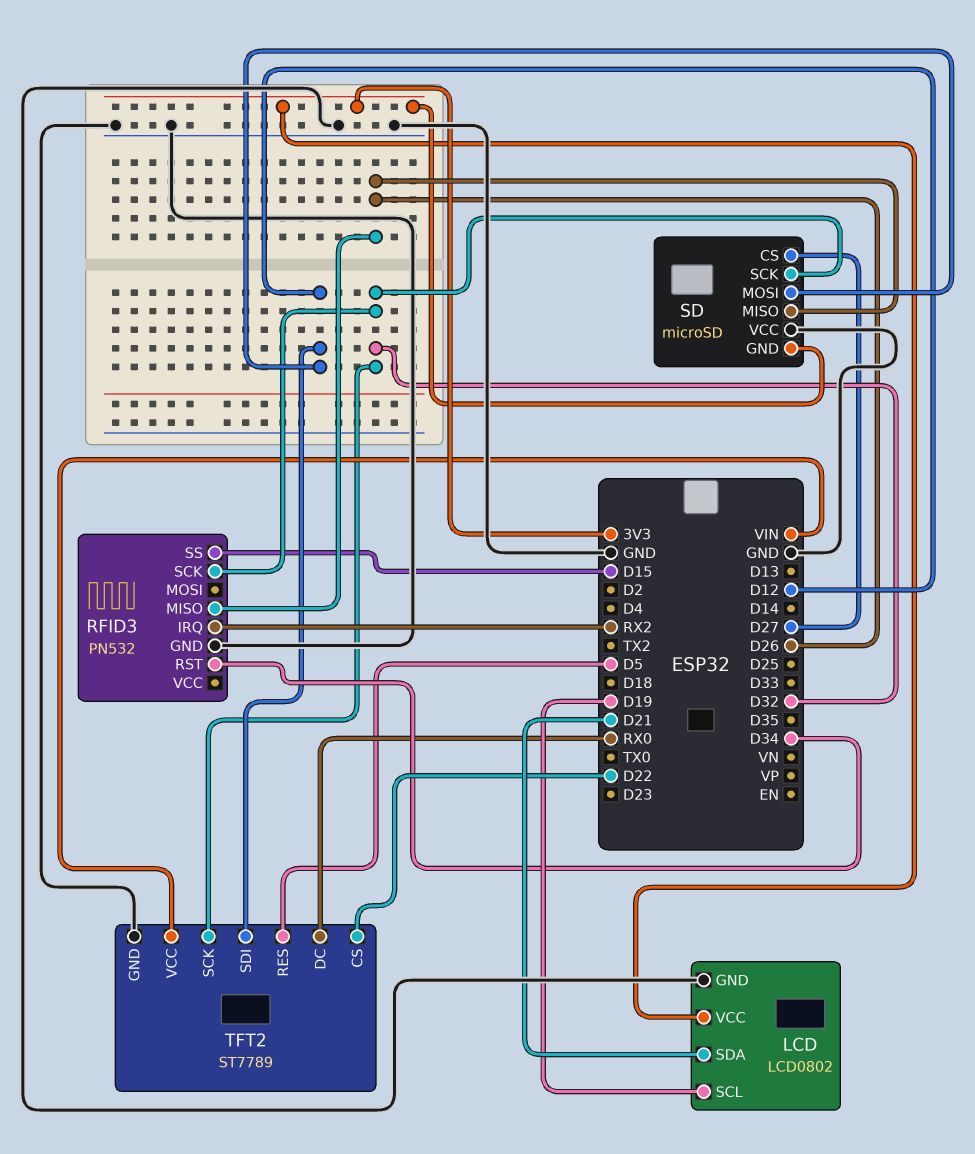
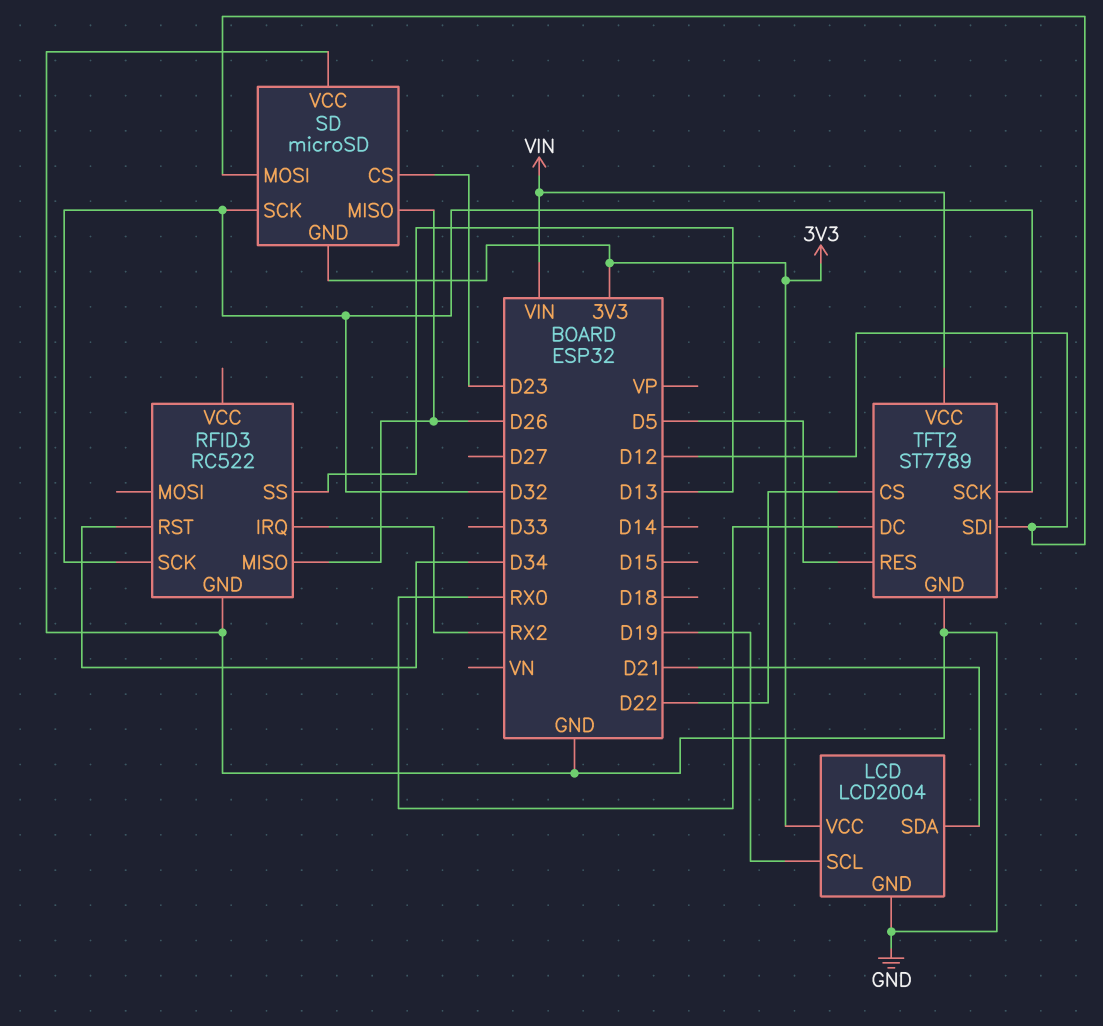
LCD: LCD0802 -> LCD2004
RFID3: PN532 -> RC522
RFID3 pin SS: D15 -> D13
SD pin CS: D27 -> D23

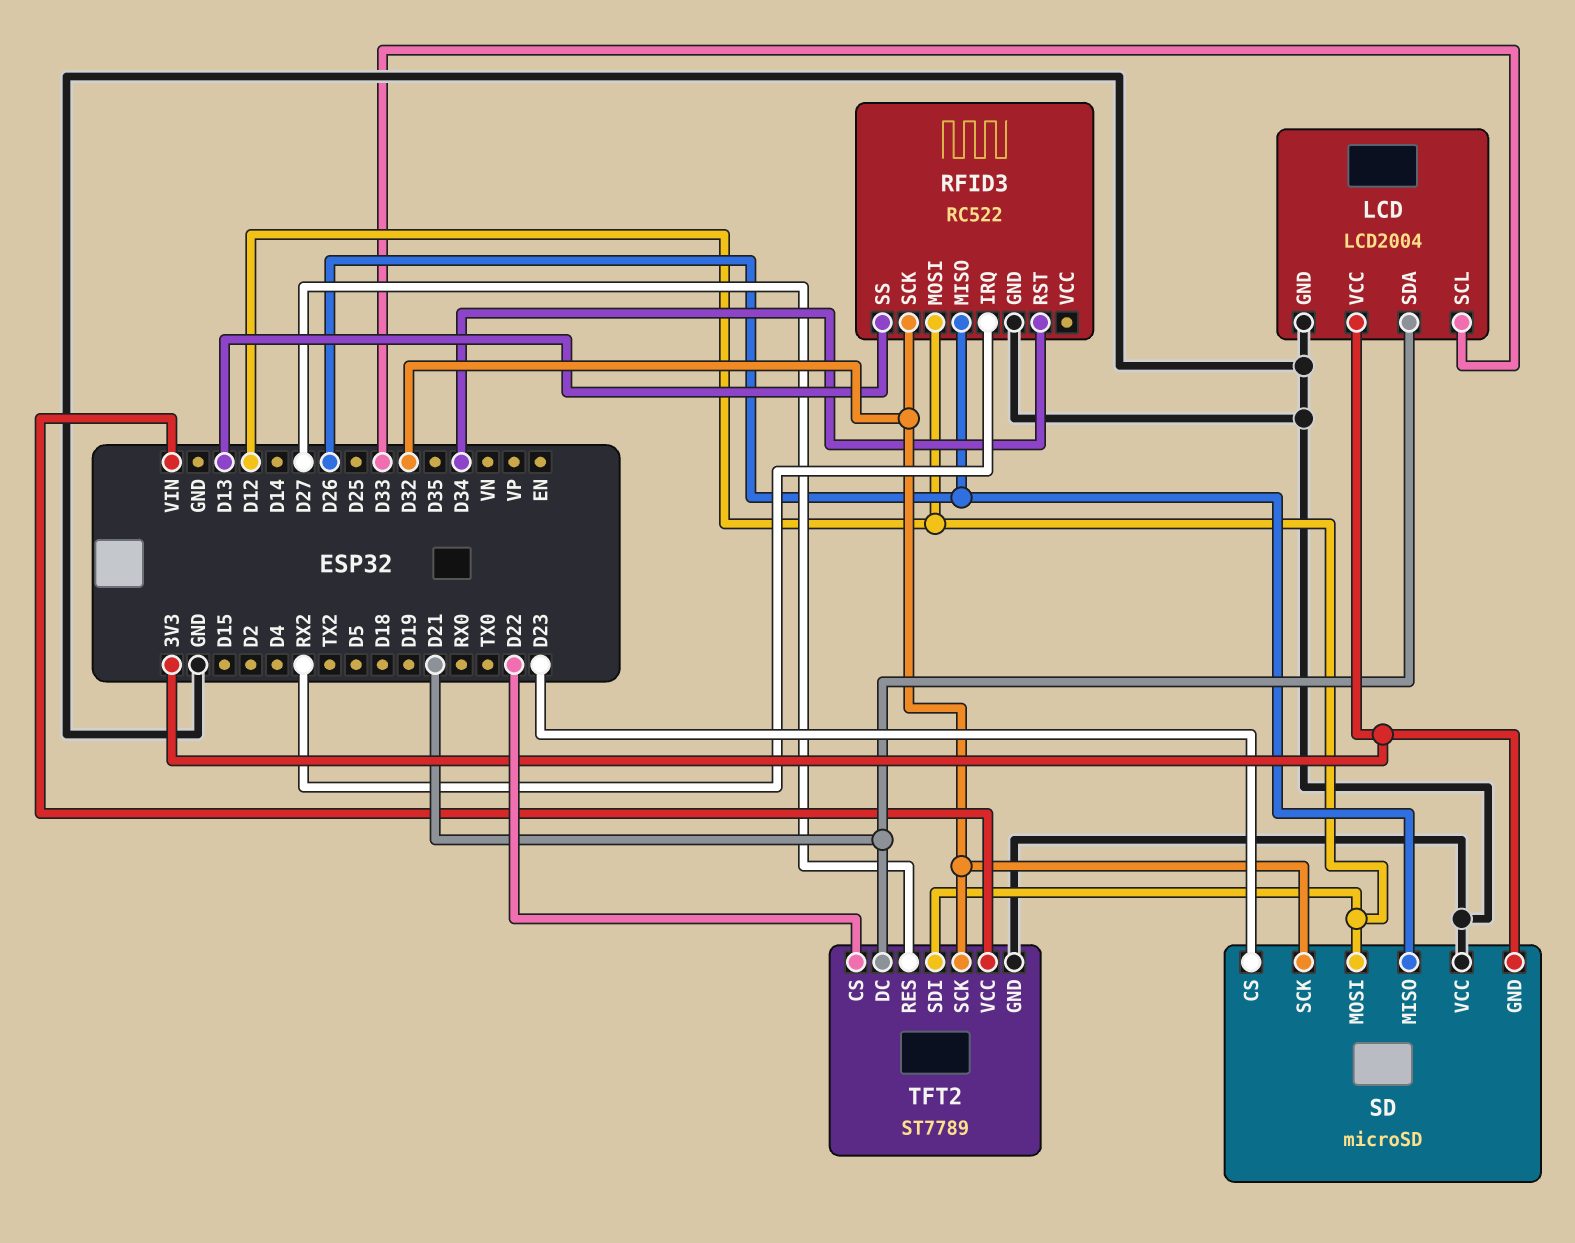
LCD pin SCL: D19 -> D33
RFID3 pin MOSI: none -> D12
TFT2 pin DC: RX0 -> D21
TFT2 pin RES: D5 -> D27

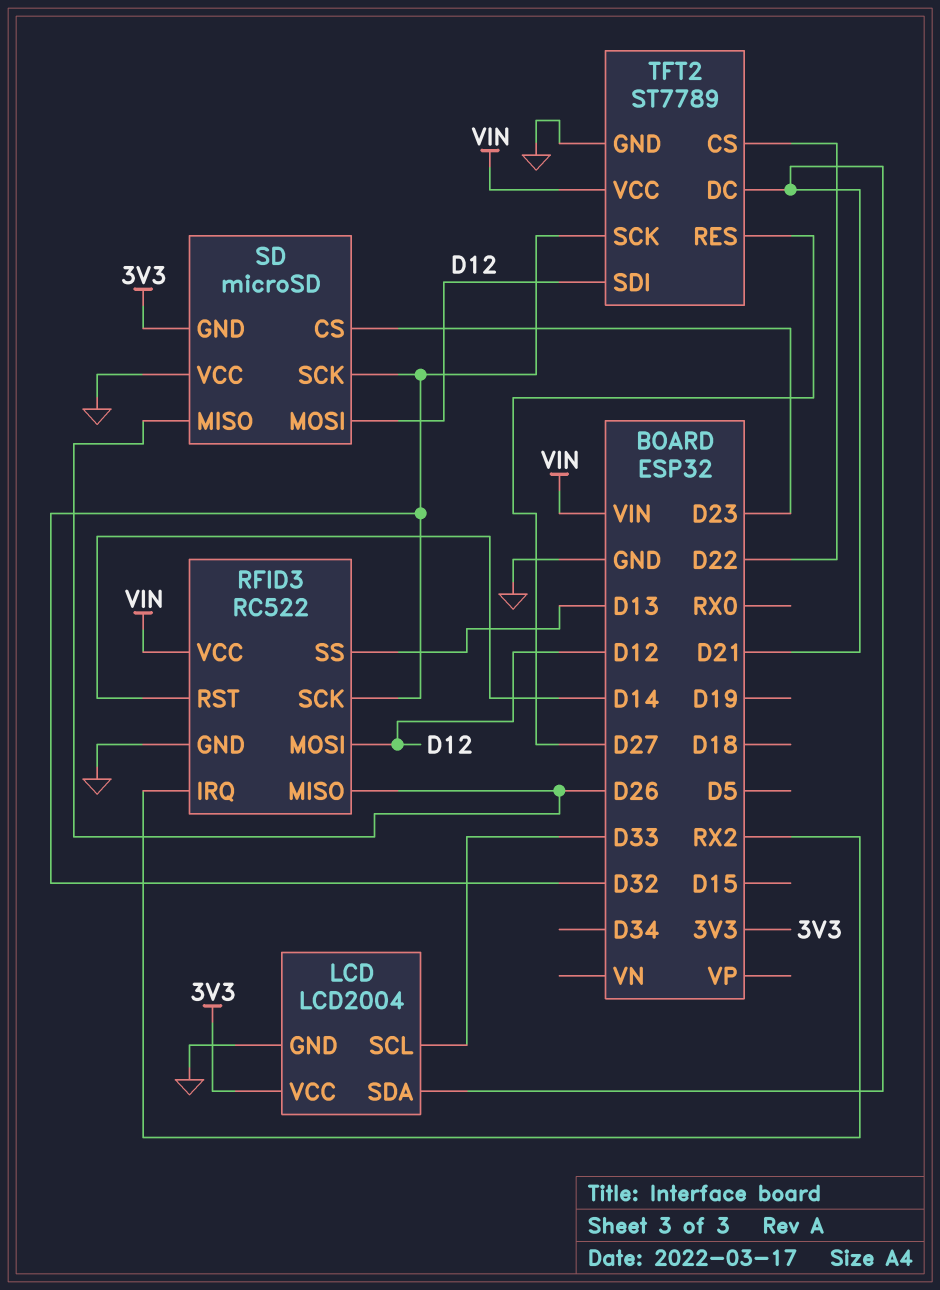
RFID3 pin RST: D34 -> D14
RFID3 pin VCC: none -> VIN

